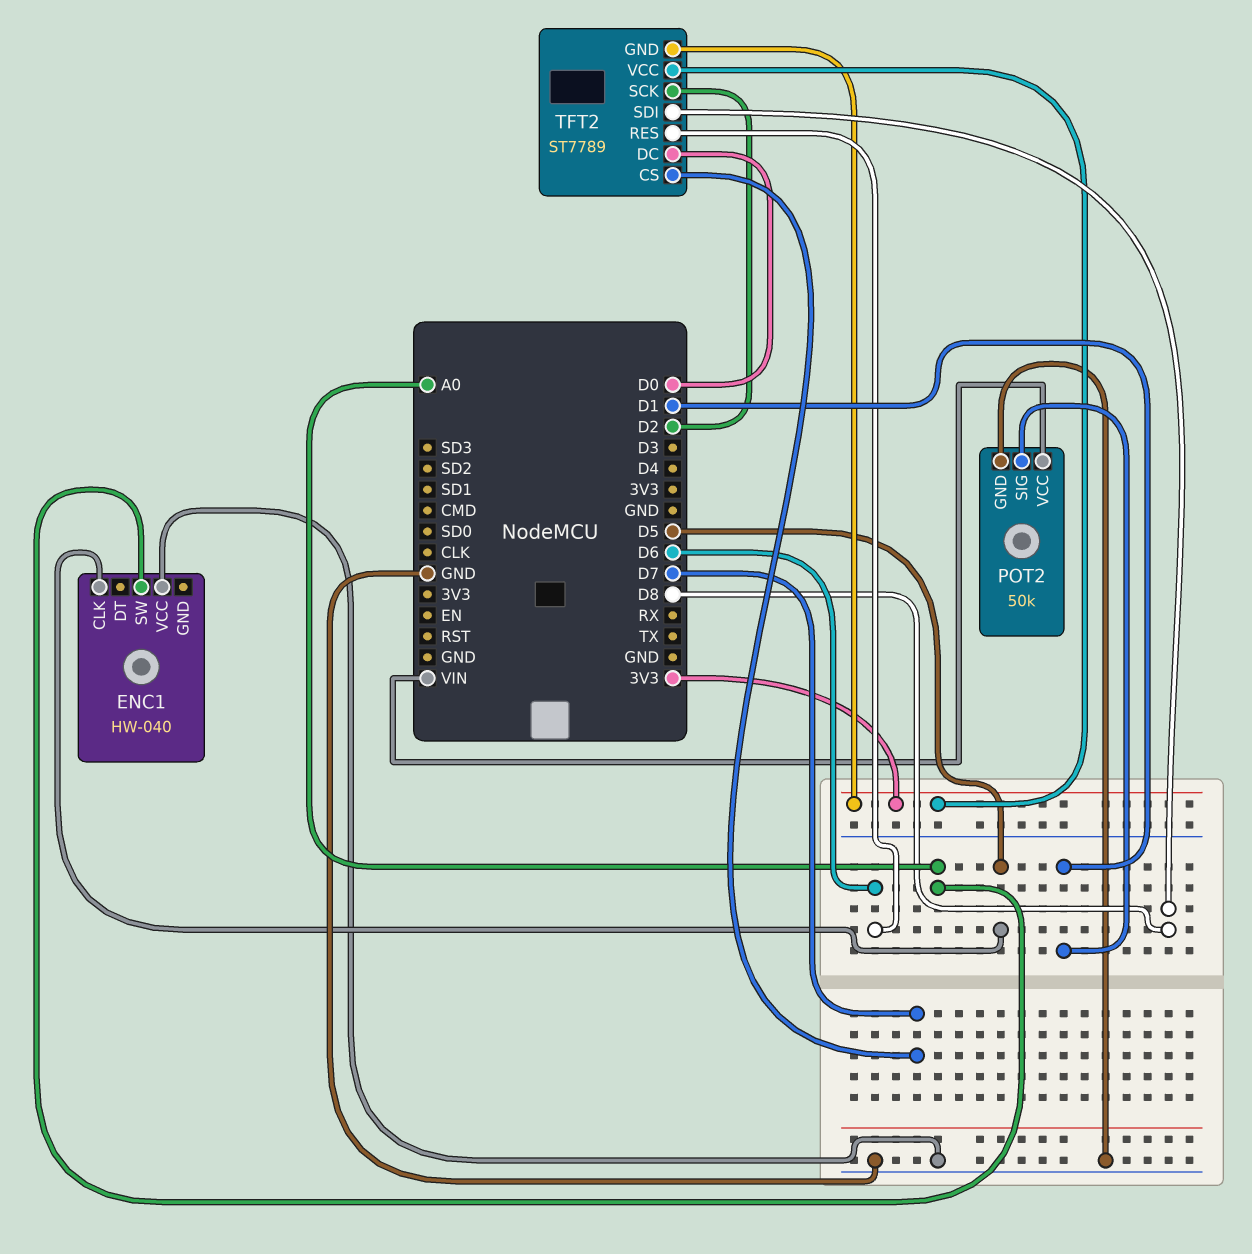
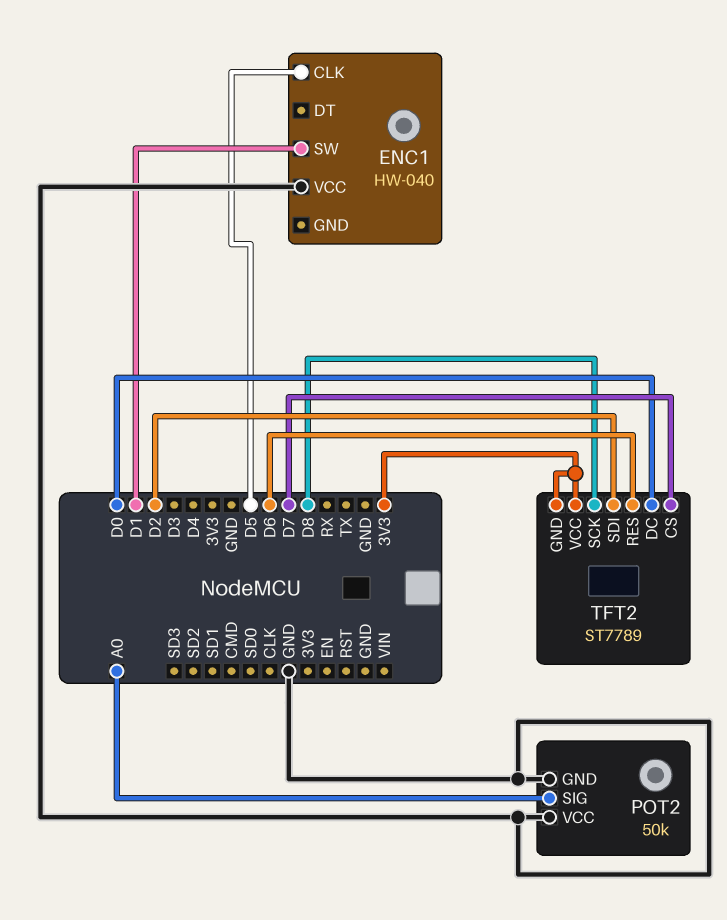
ENC1 pin SW: A0 -> D1
POT2 pin SIG: D1 -> A0
POT2 pin VCC: VIN -> GND
TFT2 pin SCK: D2 -> D8
TFT2 pin SDI: D8 -> D2

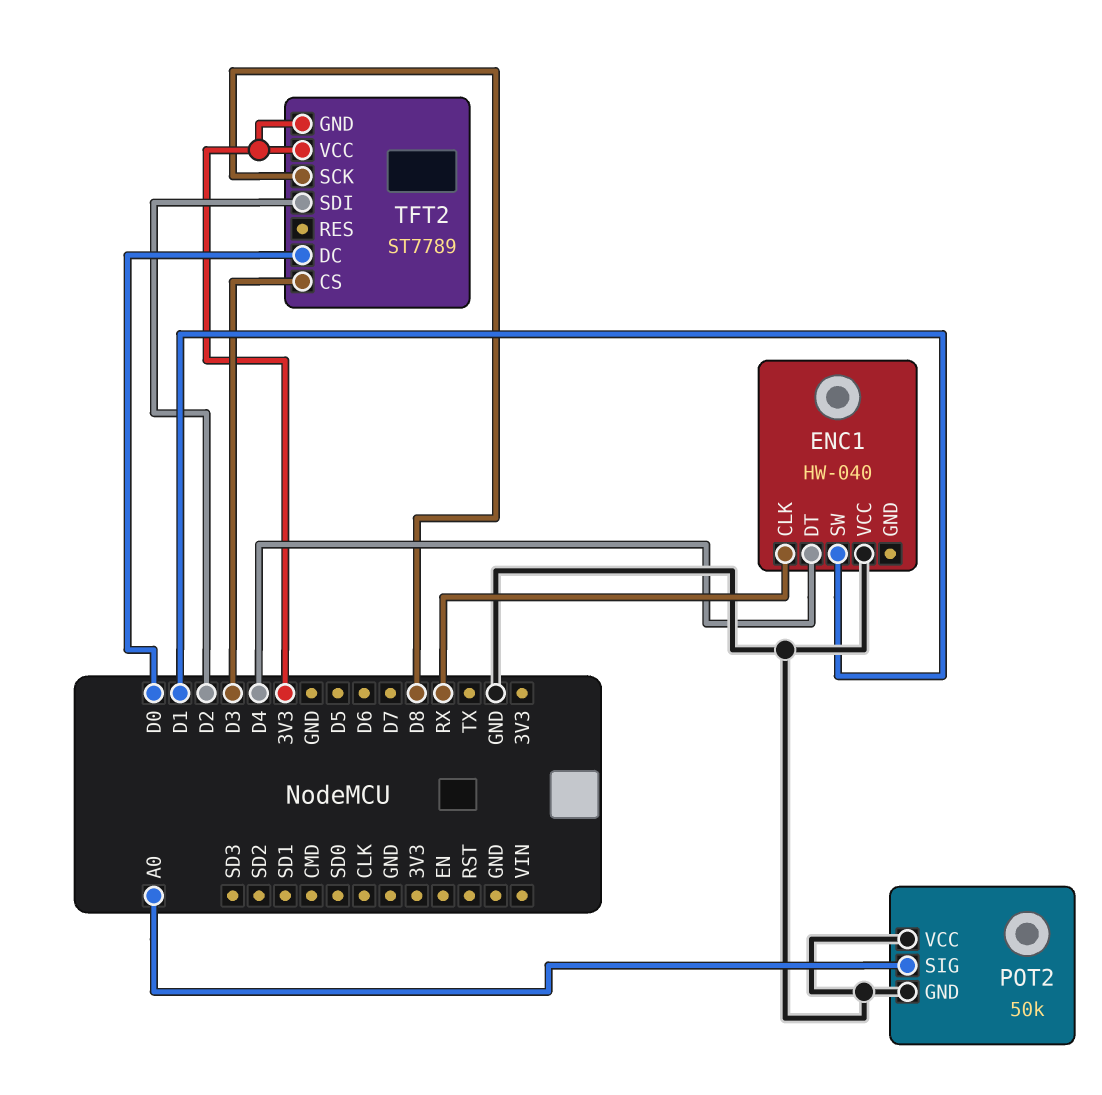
ENC1 pin CLK: D5 -> RX
ENC1 pin DT: none -> D4
TFT2 pin CS: D7 -> D3
TFT2 pin RES: D6 -> none

